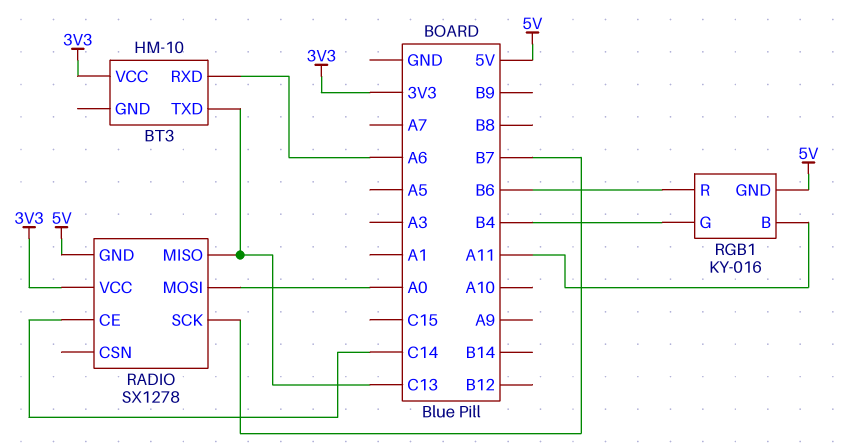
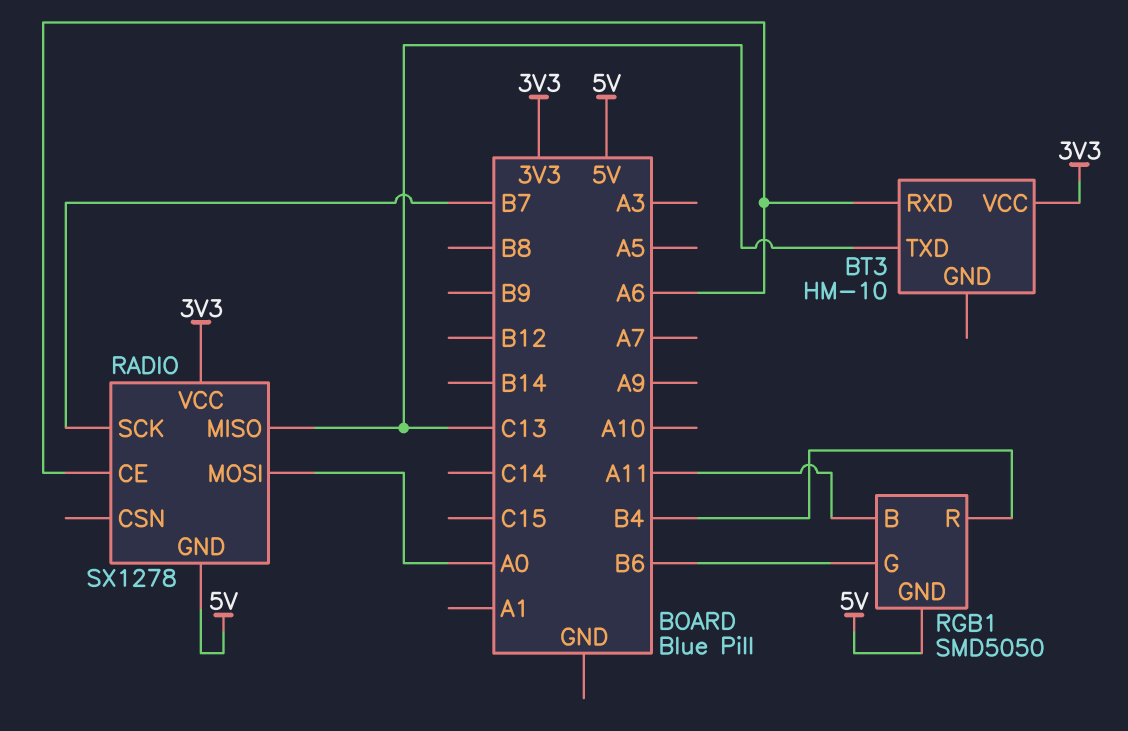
RADIO pin CE: C14 -> A6
RGB1: KY-016 -> SMD5050
RGB1 pin G: B4 -> B6
RGB1 pin R: B6 -> B4

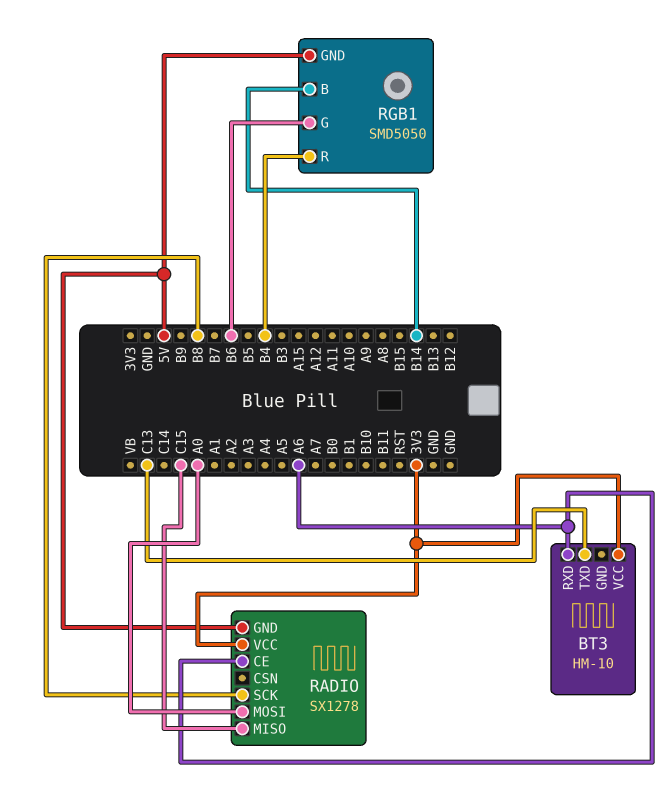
RADIO pin MISO: C13 -> C15
RADIO pin SCK: B7 -> B8
RGB1 pin B: A11 -> B14

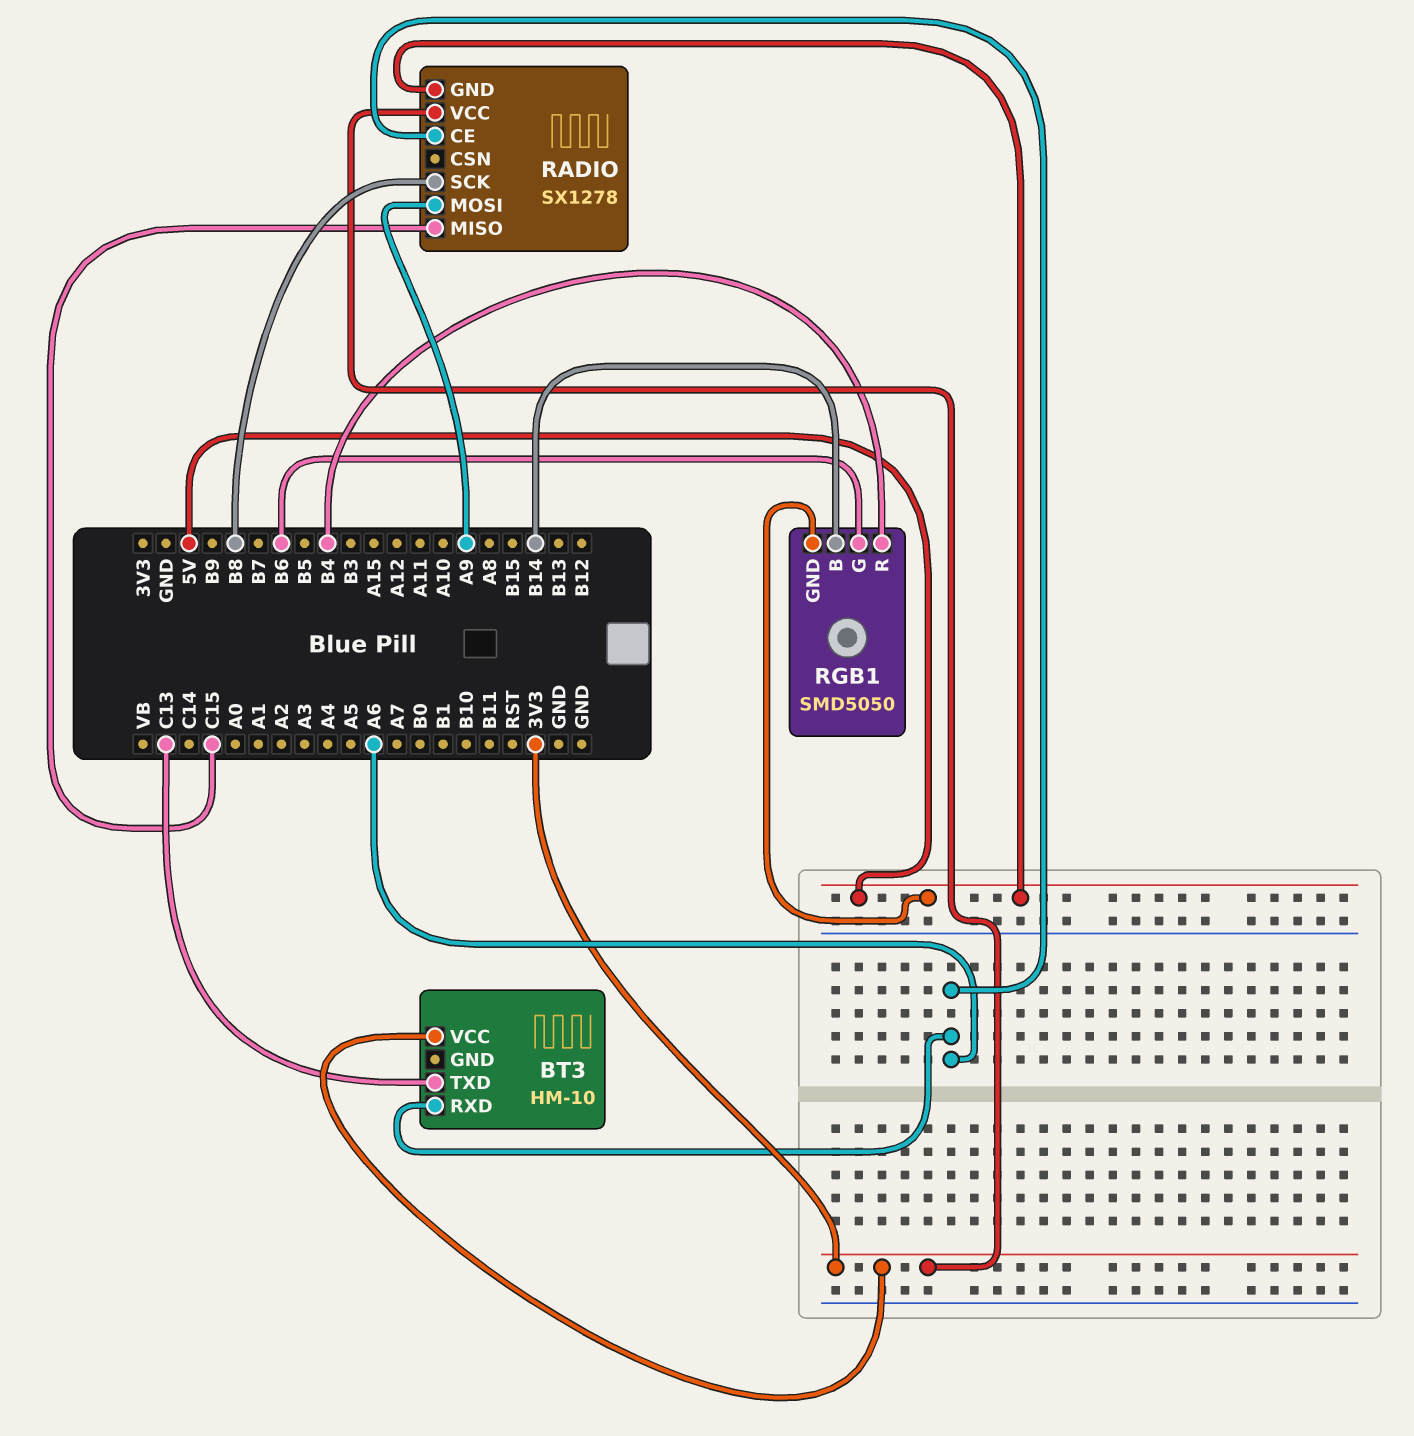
RADIO pin MOSI: A0 -> A9

